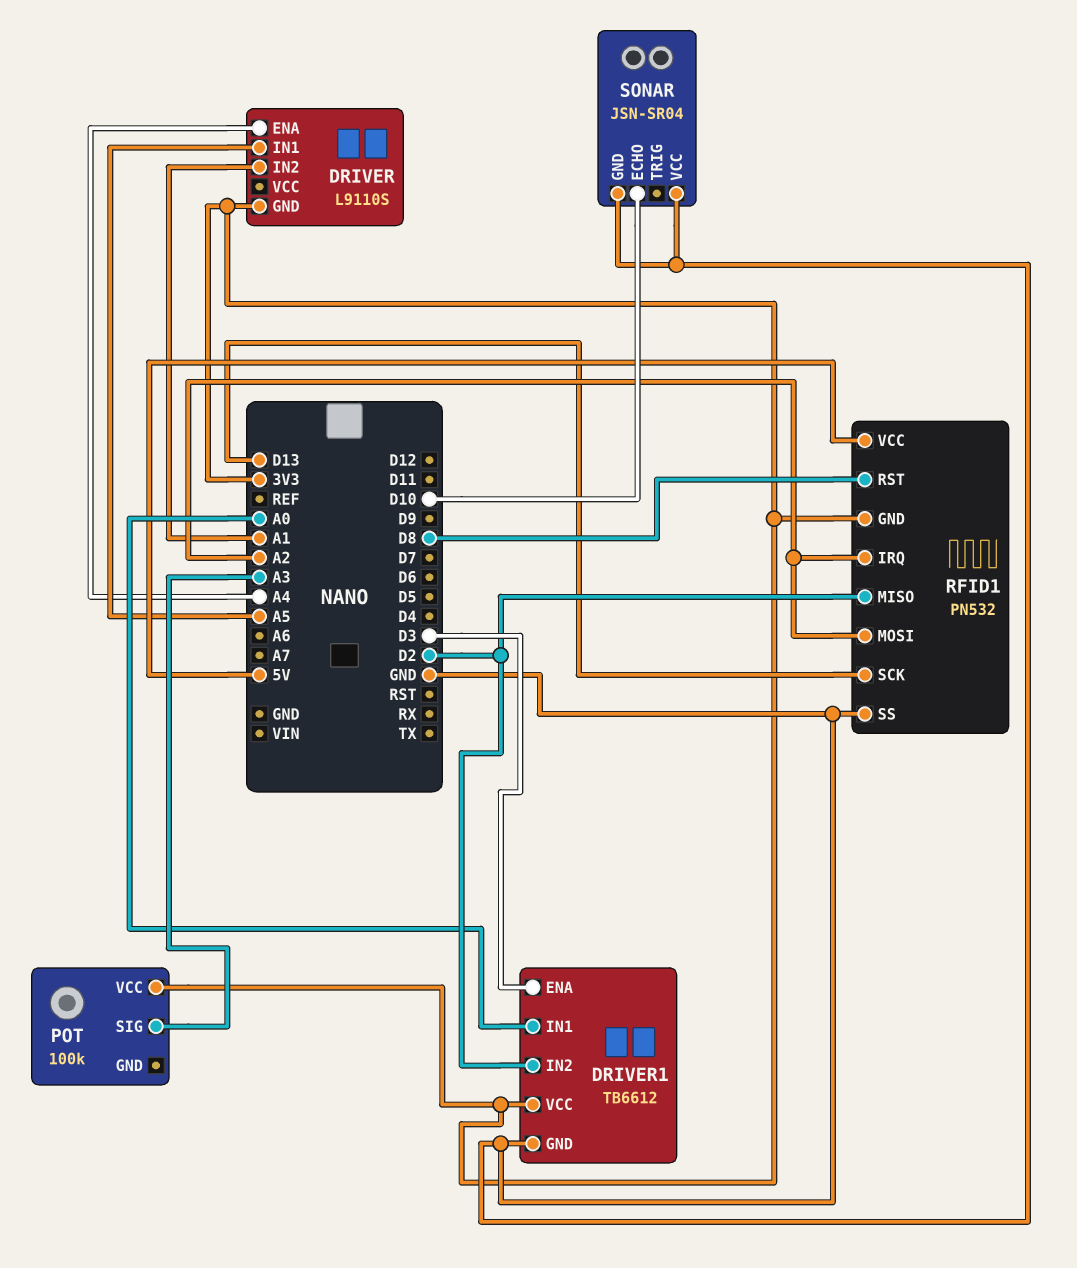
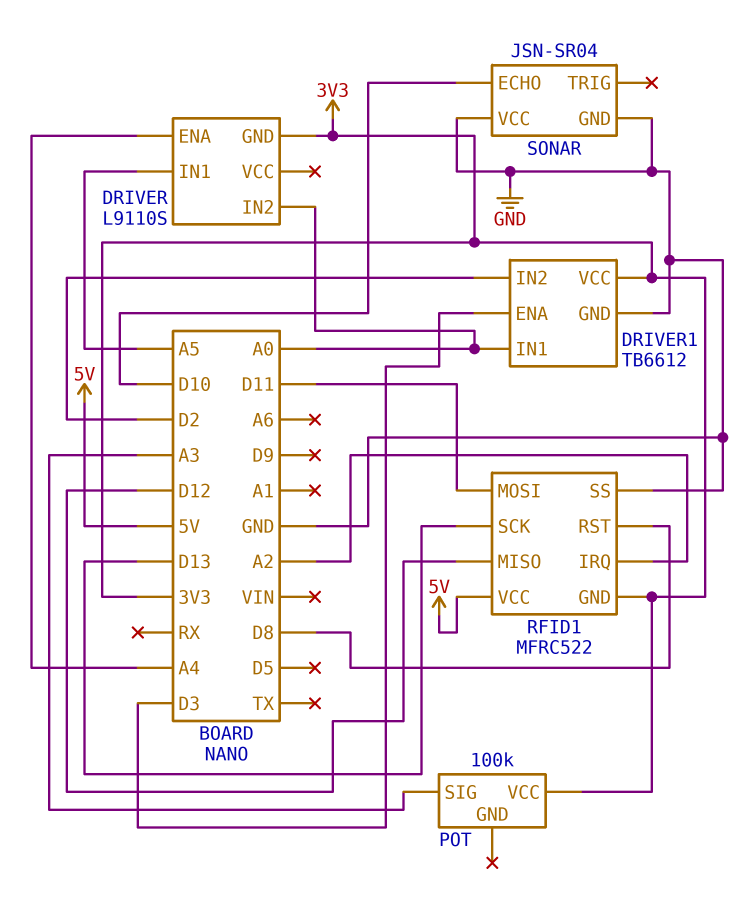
DRIVER pin IN2: A1 -> A0
RFID1: PN532 -> MFRC522
RFID1 pin MISO: D2 -> D12
RFID1 pin MOSI: A2 -> D11

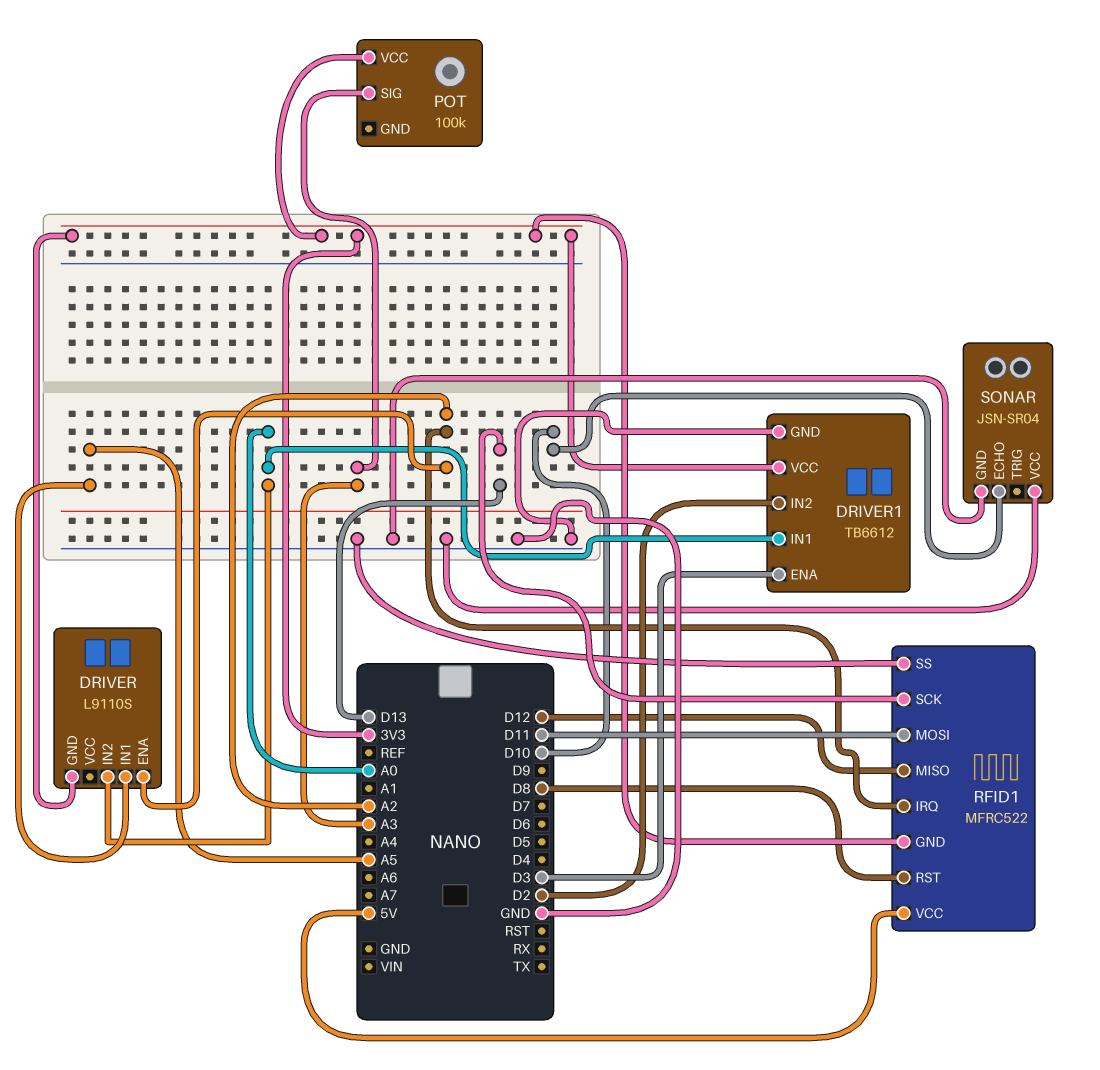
DRIVER pin ENA: A4 -> A2

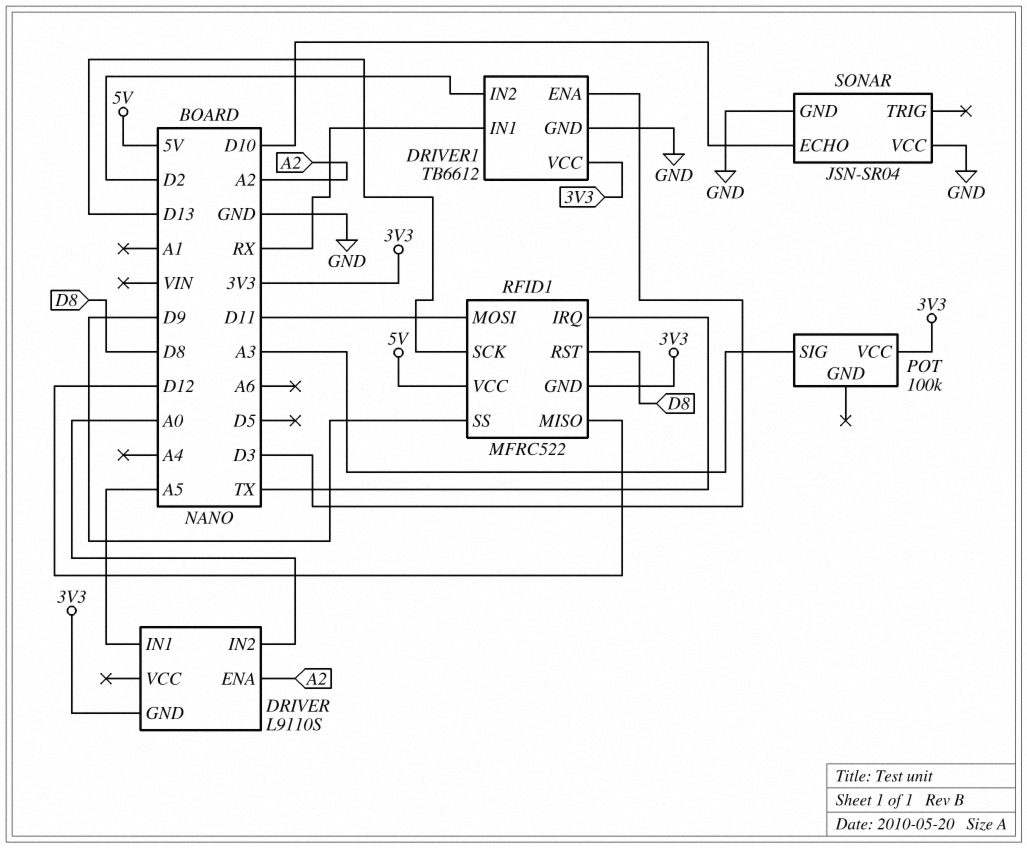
DRIVER1 pin IN1: A0 -> RX
RFID1 pin IRQ: A2 -> TX
RFID1 pin SS: GND -> D9

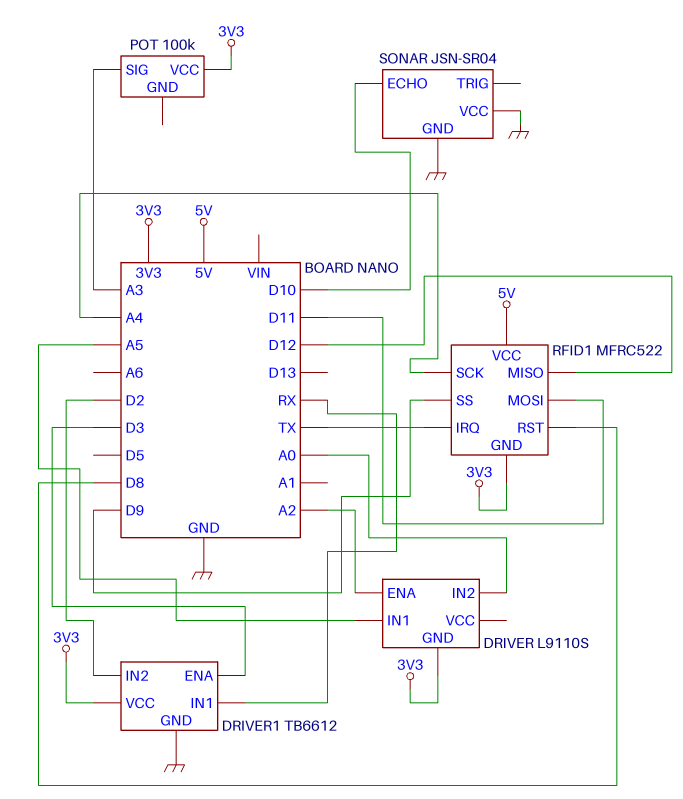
RFID1 pin SCK: D13 -> A4

